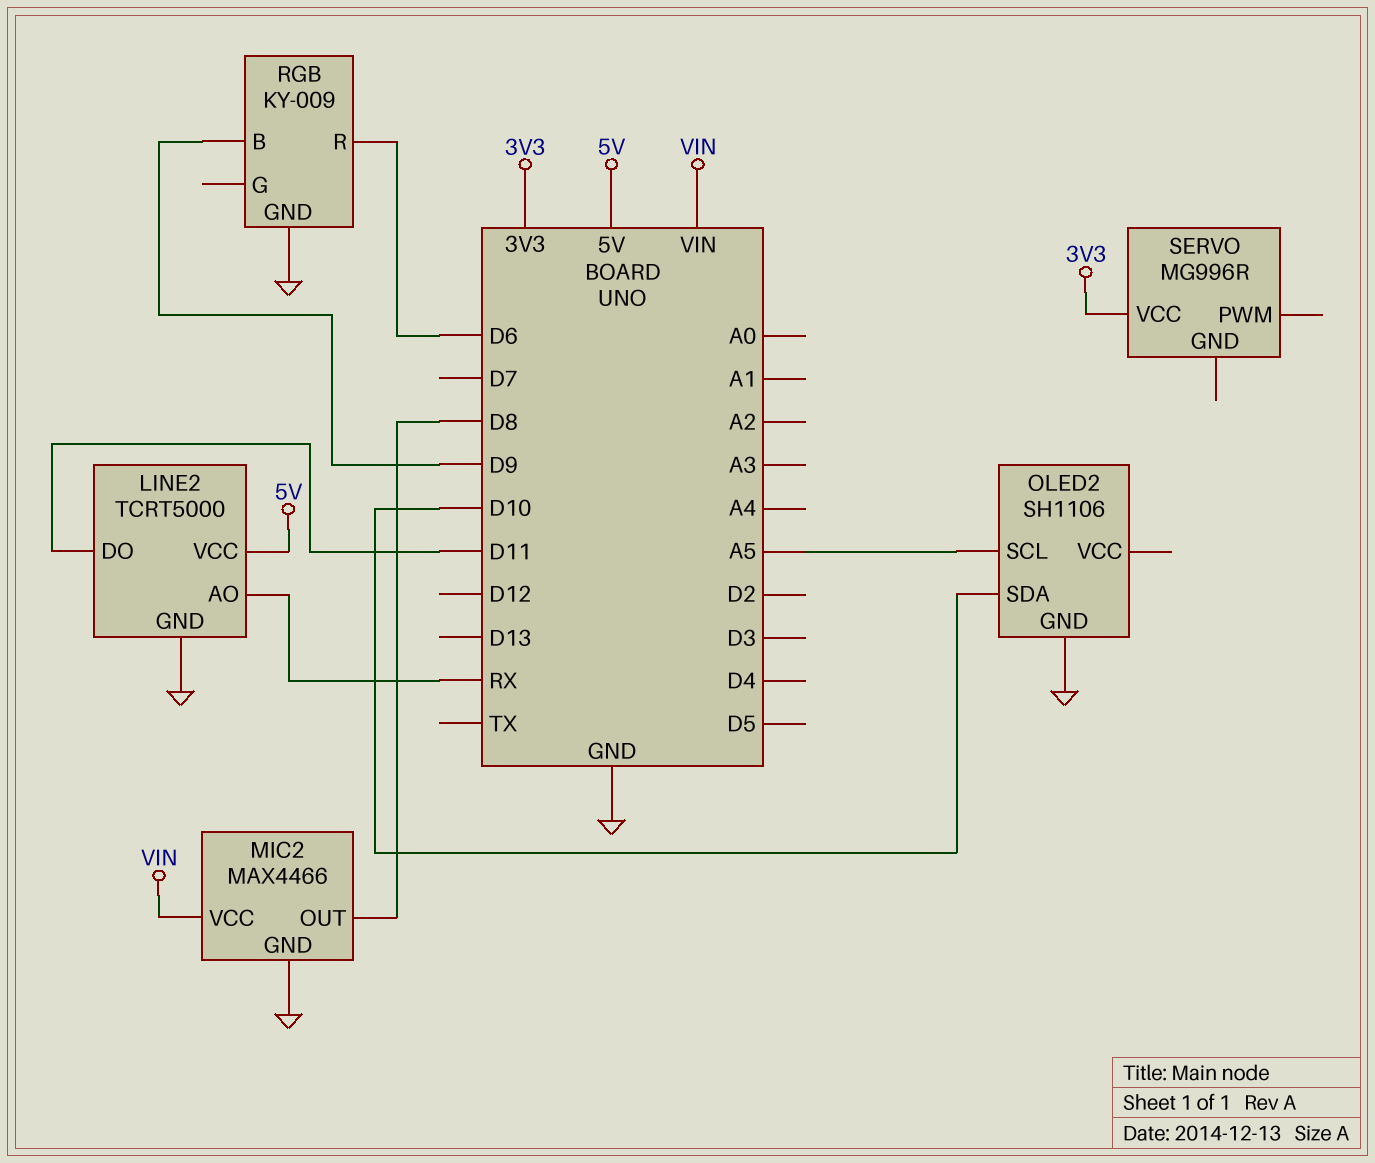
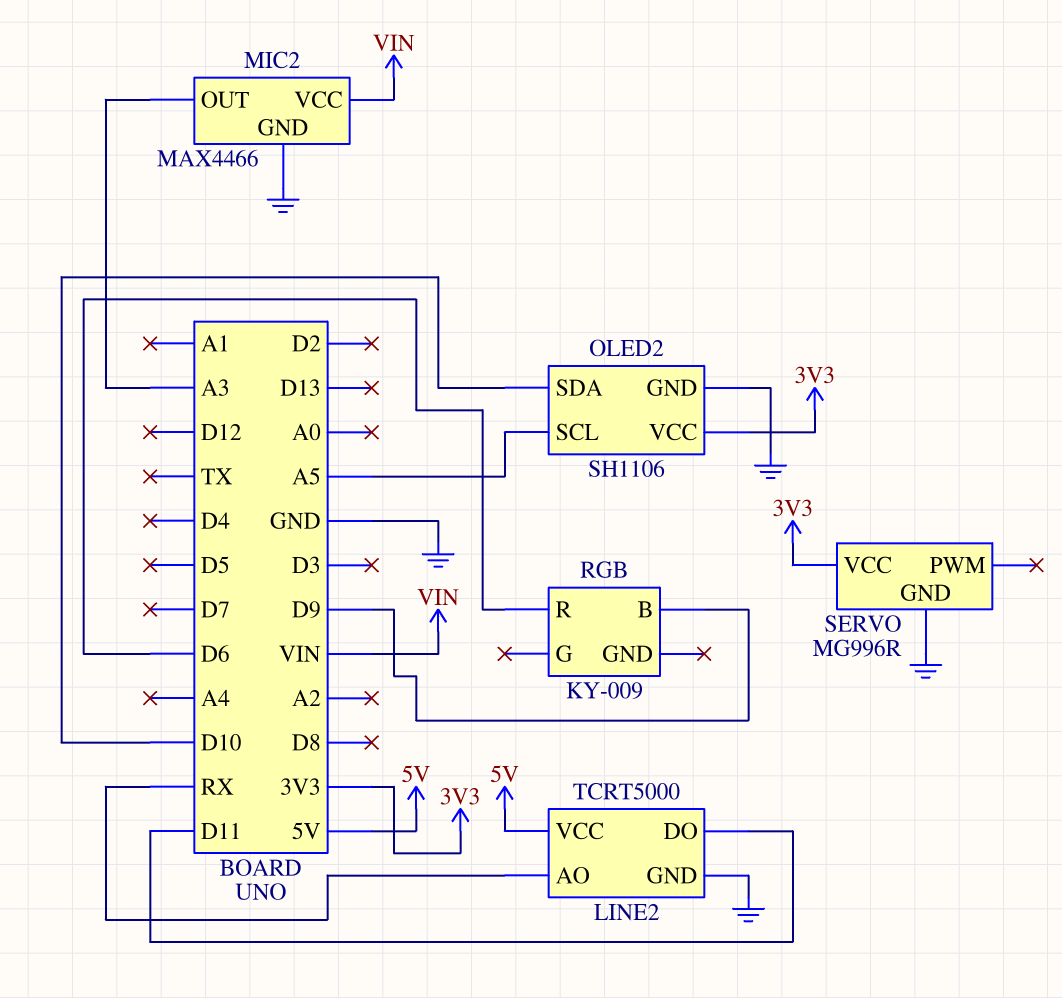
MIC2 pin OUT: D8 -> A3
OLED2 pin VCC: none -> 3V3
RGB pin GND: GND -> none
SERVO pin GND: none -> GND

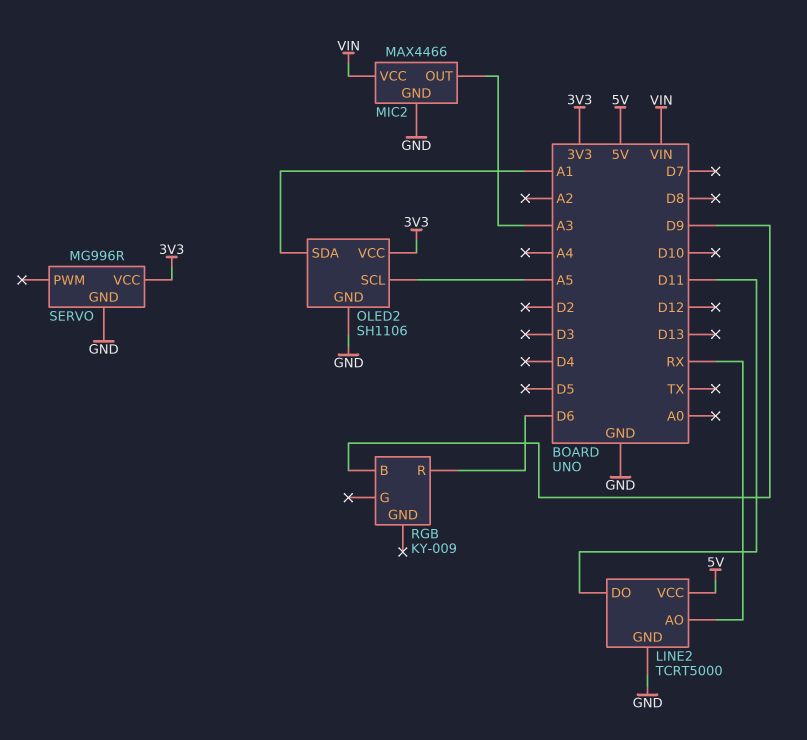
OLED2 pin SDA: D10 -> A1

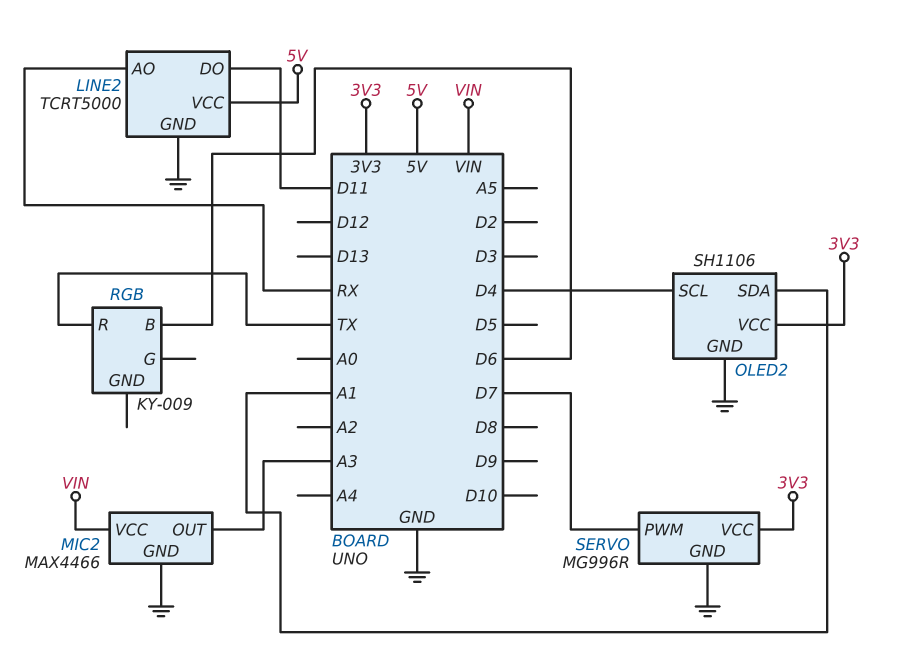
OLED2 pin SCL: A5 -> D4
RGB pin B: D9 -> D6
RGB pin R: D6 -> TX
SERVO pin PWM: none -> D7

